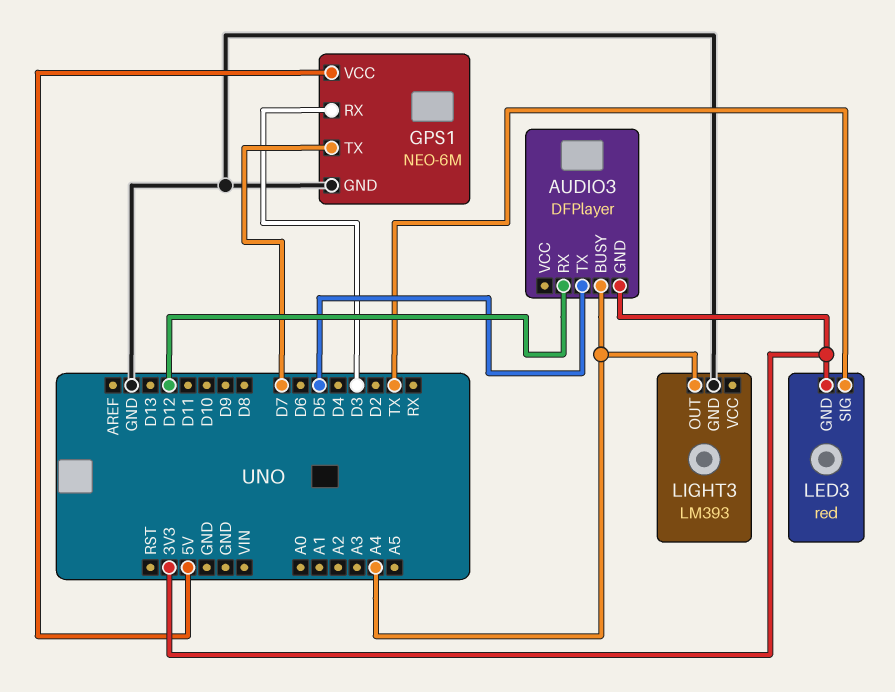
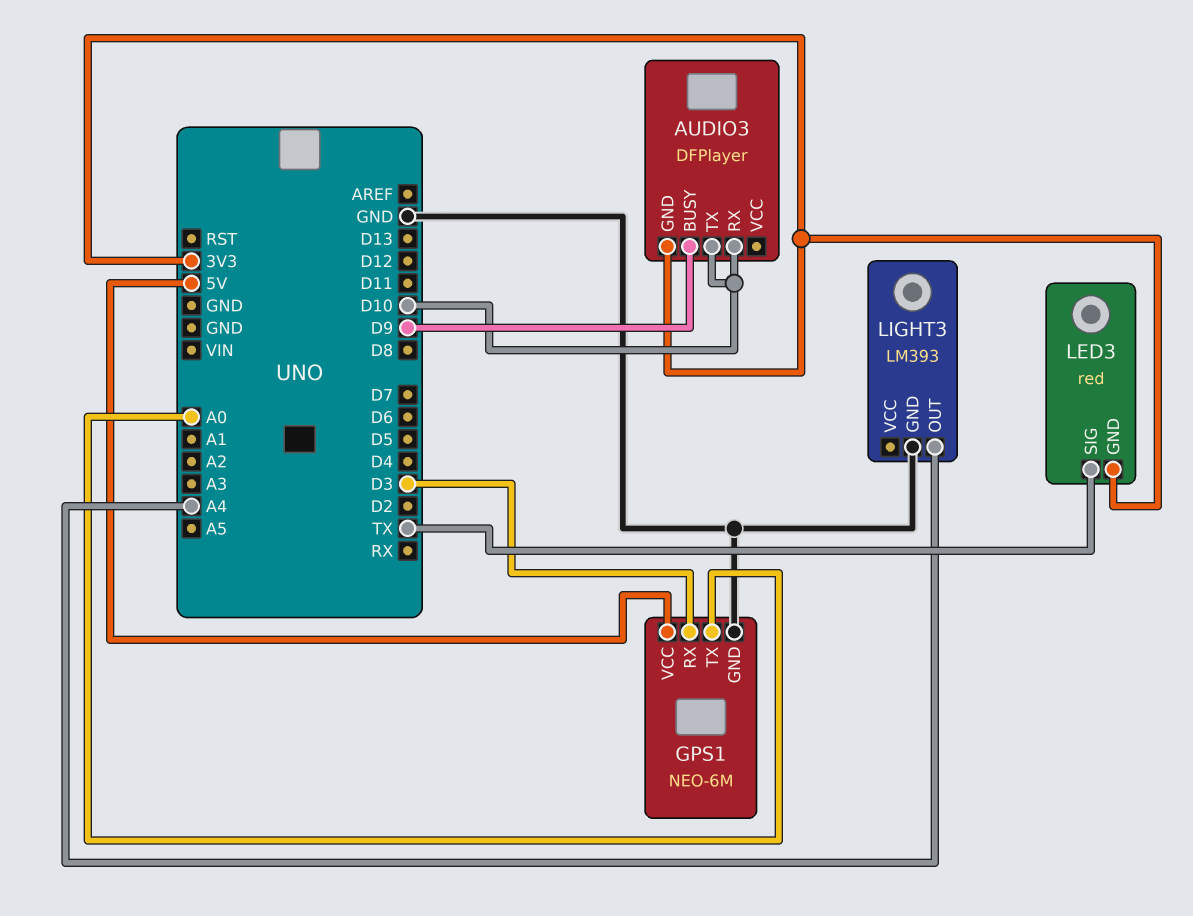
AUDIO3 pin BUSY: A4 -> D9
AUDIO3 pin RX: D12 -> D10
AUDIO3 pin TX: D5 -> D10
GPS1 pin TX: D7 -> A0

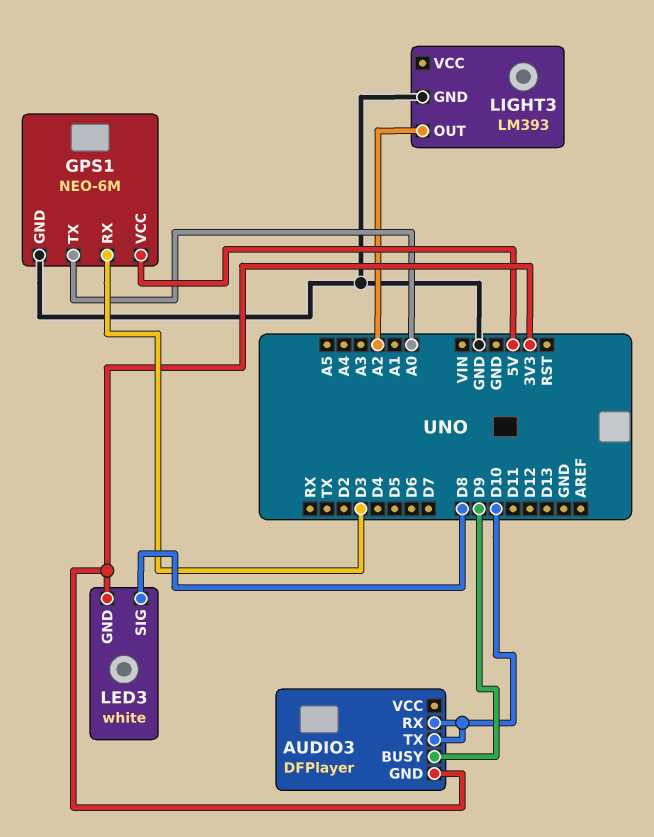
LED3: red -> white
LED3 pin SIG: TX -> D8
LIGHT3 pin OUT: A4 -> A2

